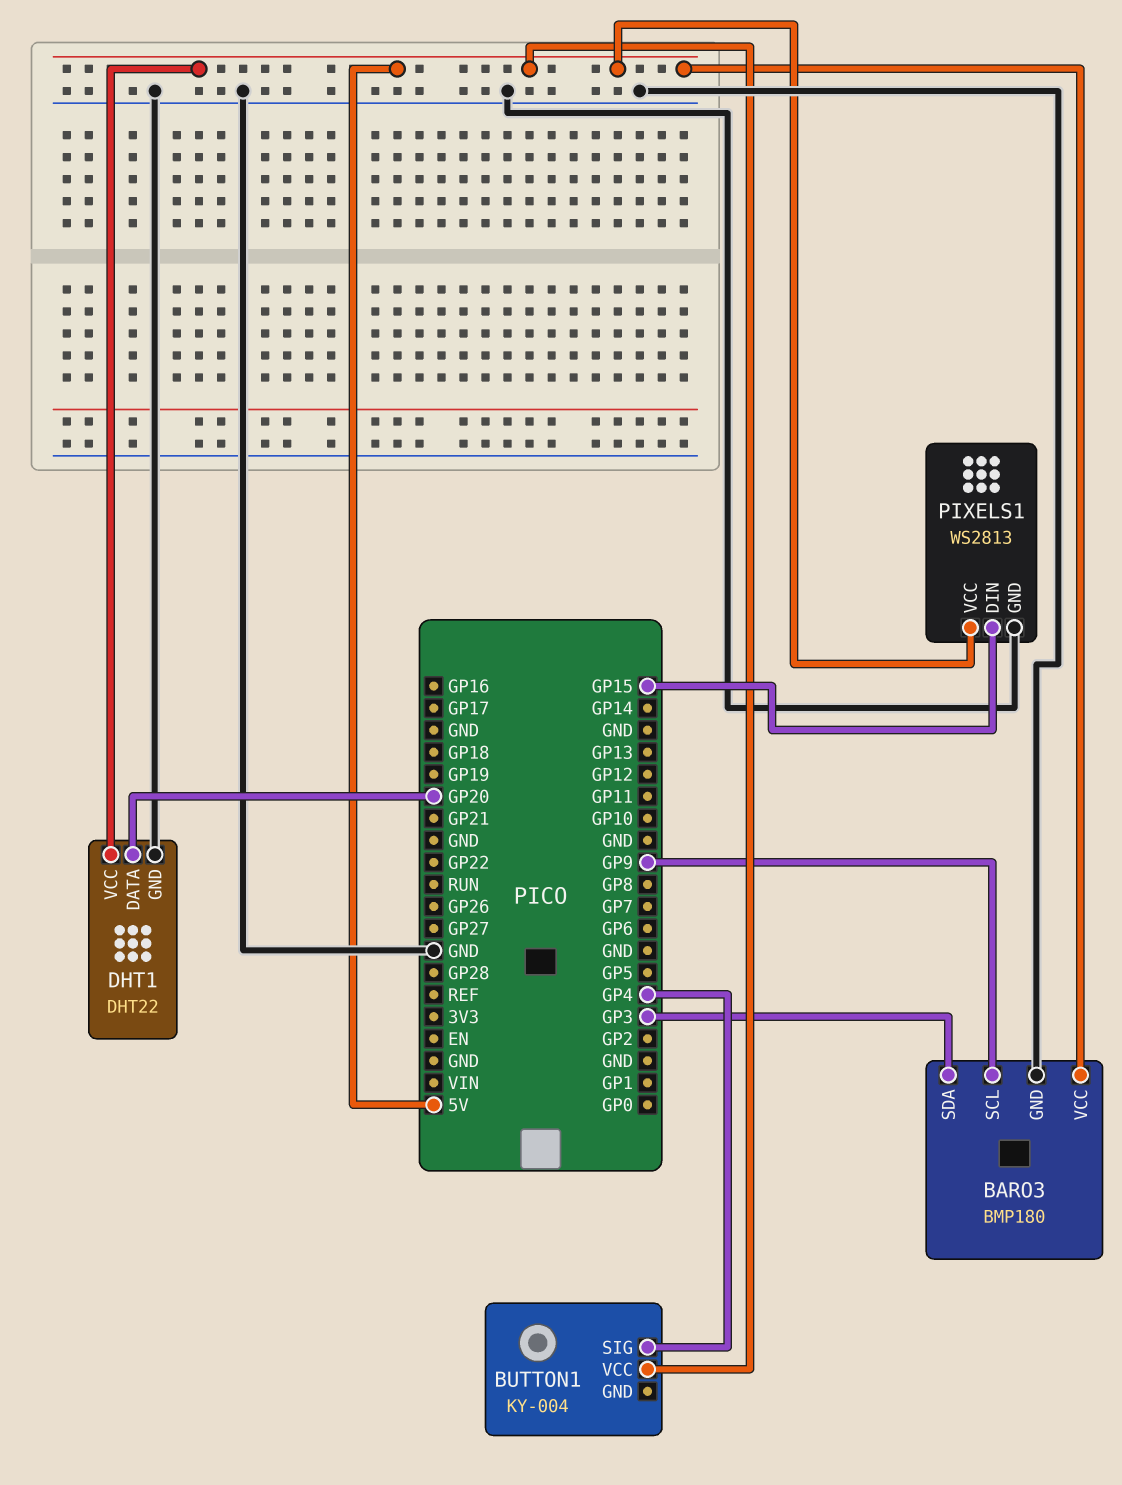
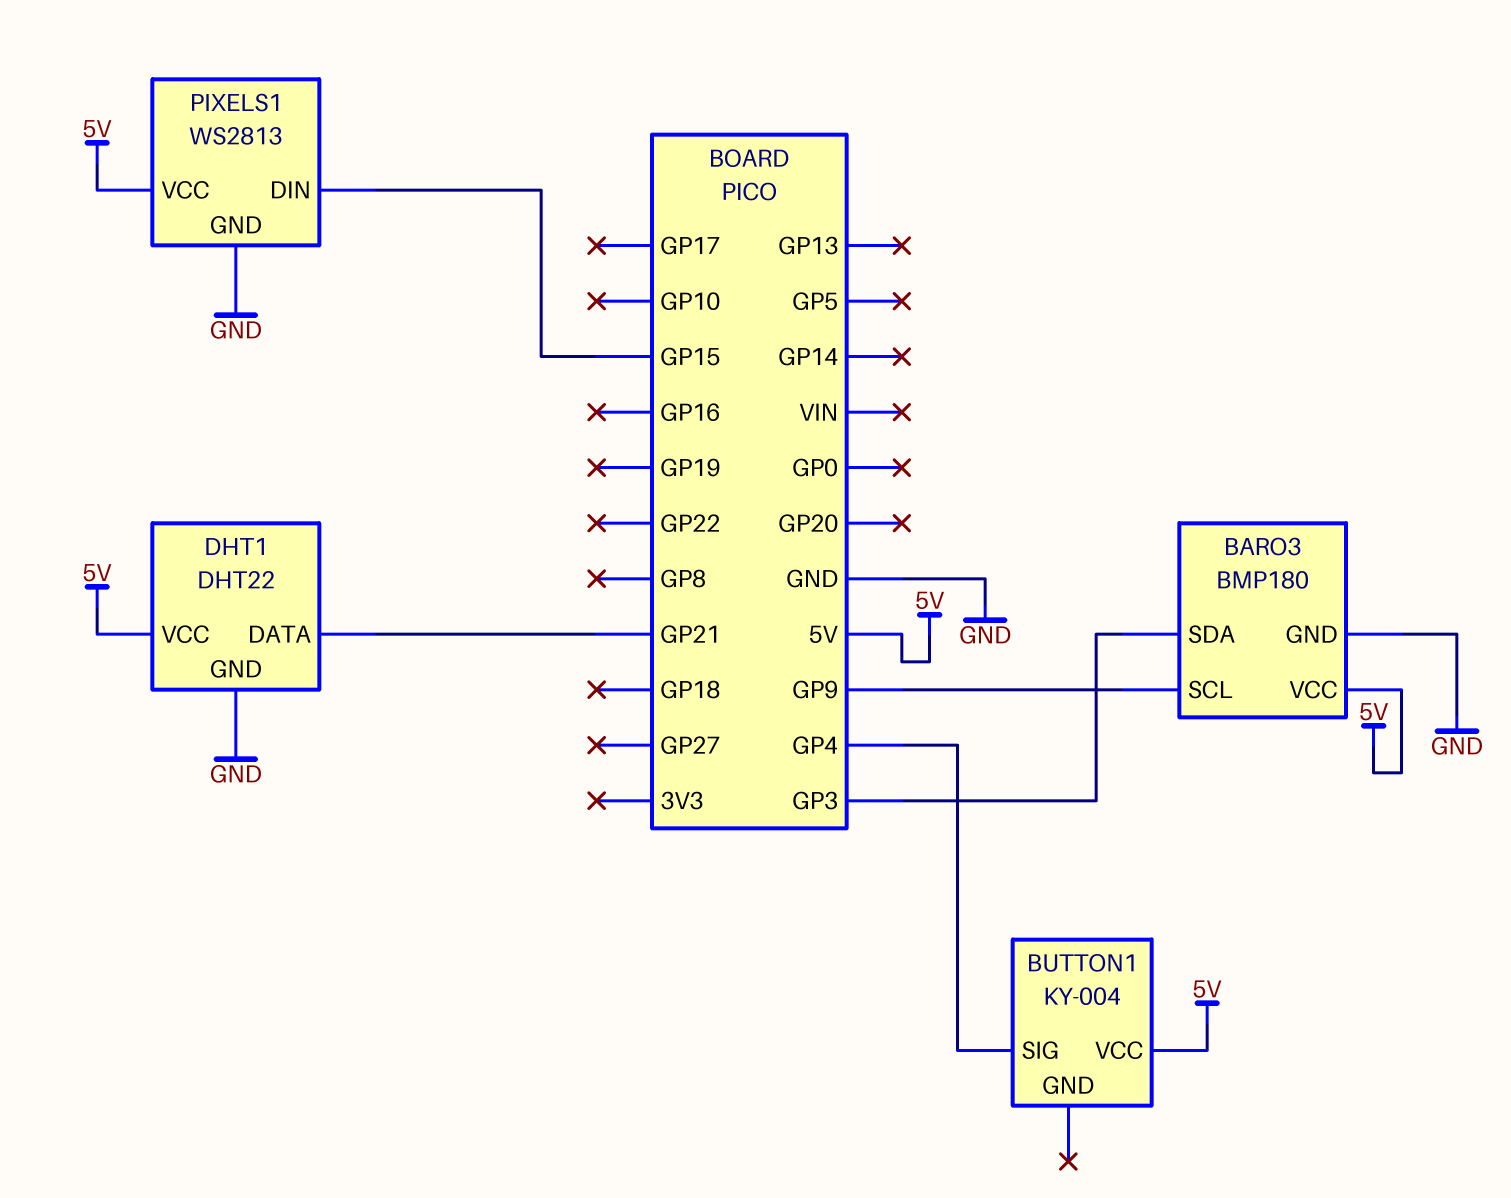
DHT1 pin DATA: GP20 -> GP21

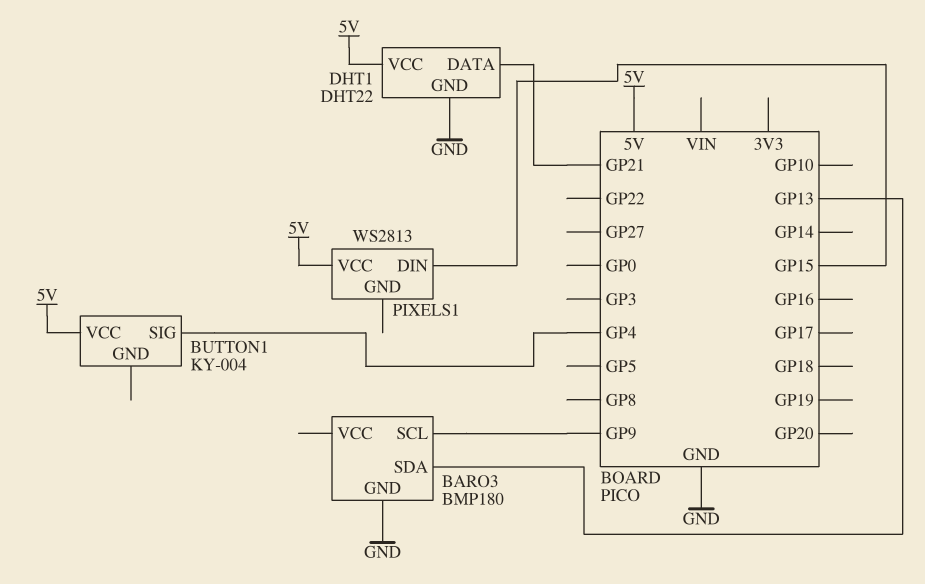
BARO3 pin SDA: GP3 -> GP13
BARO3 pin VCC: 5V -> none
PIXELS1 pin GND: GND -> none

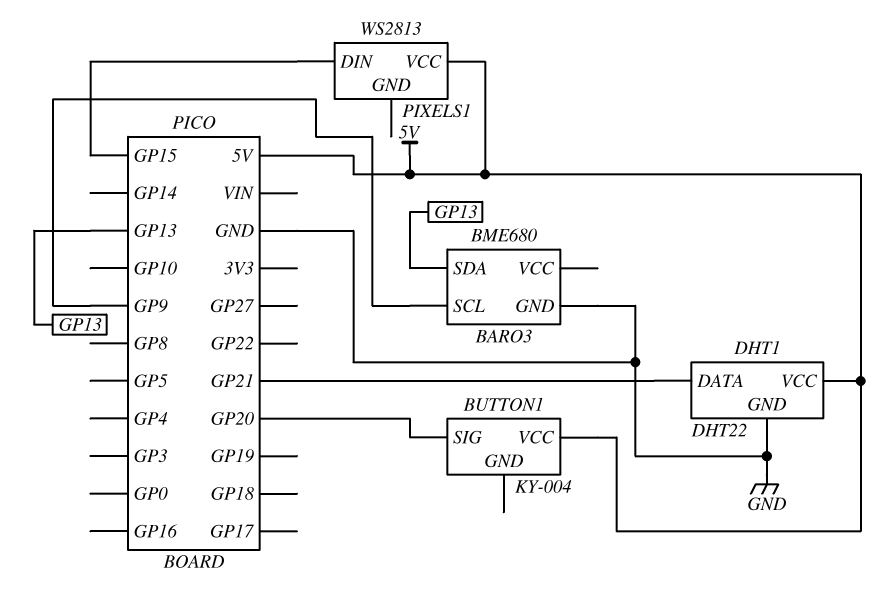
BARO3: BMP180 -> BME680
BUTTON1 pin SIG: GP4 -> GP20

